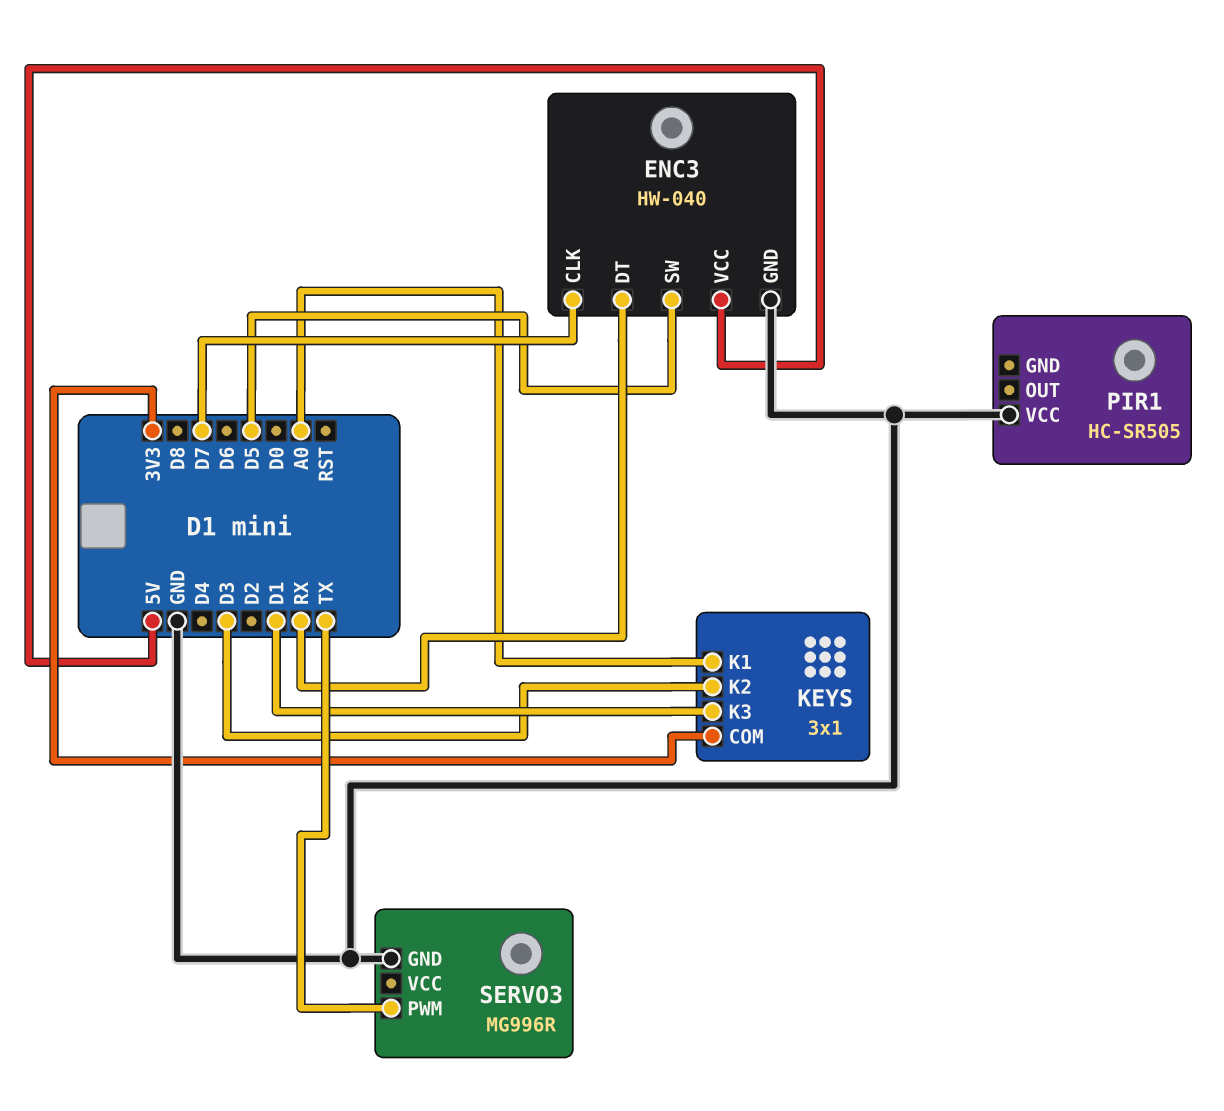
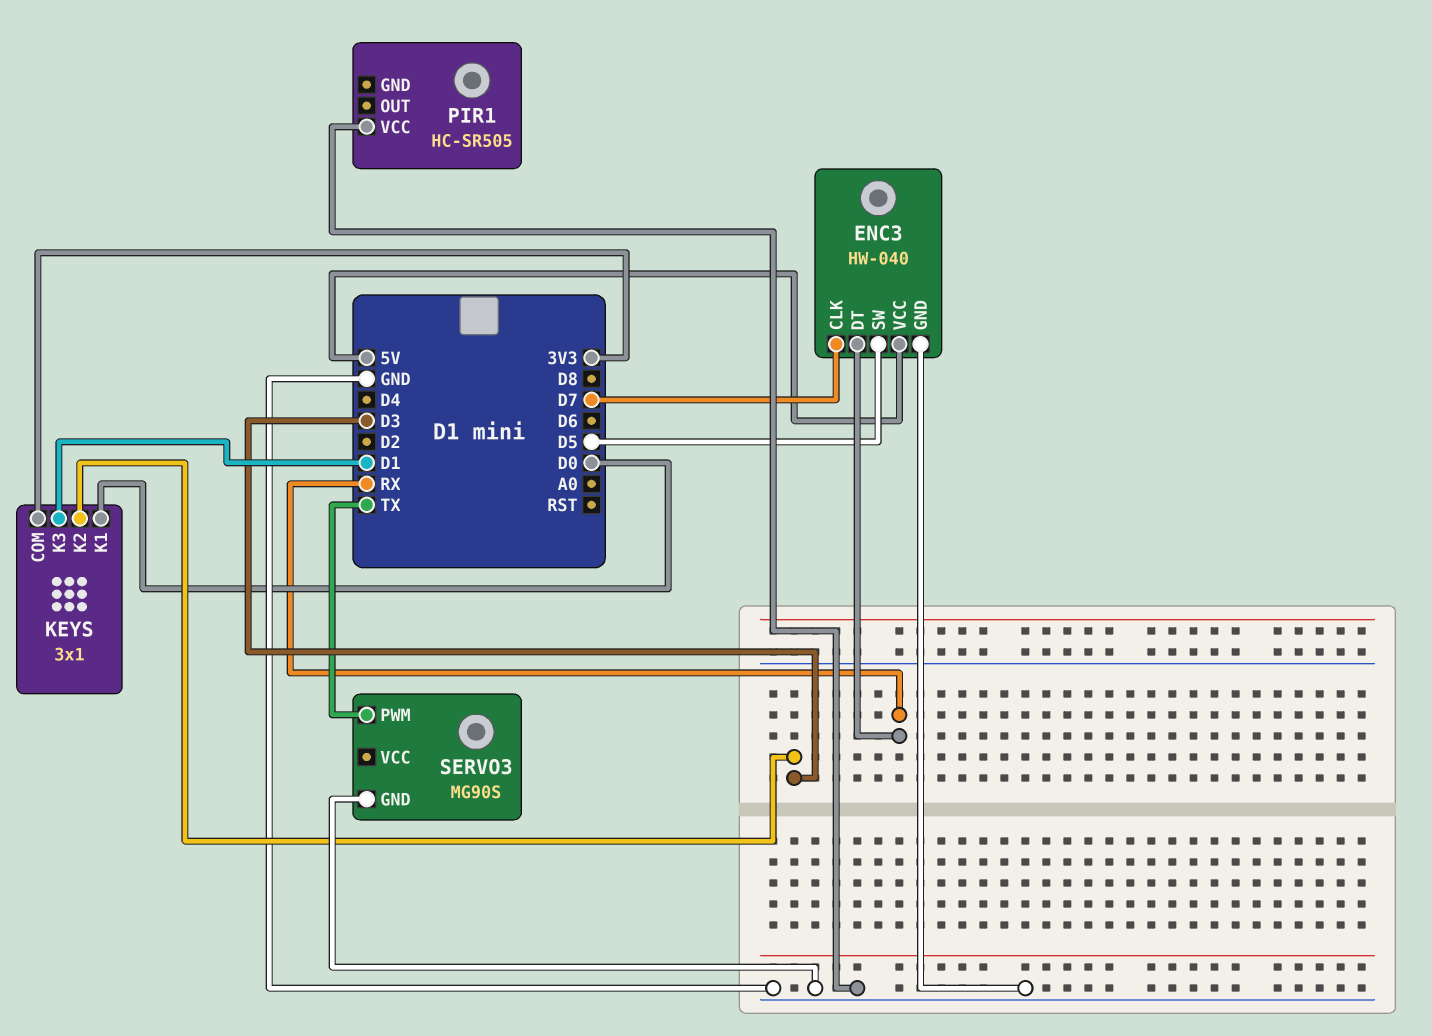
KEYS pin K1: A0 -> D0
SERVO3: MG996R -> MG90S

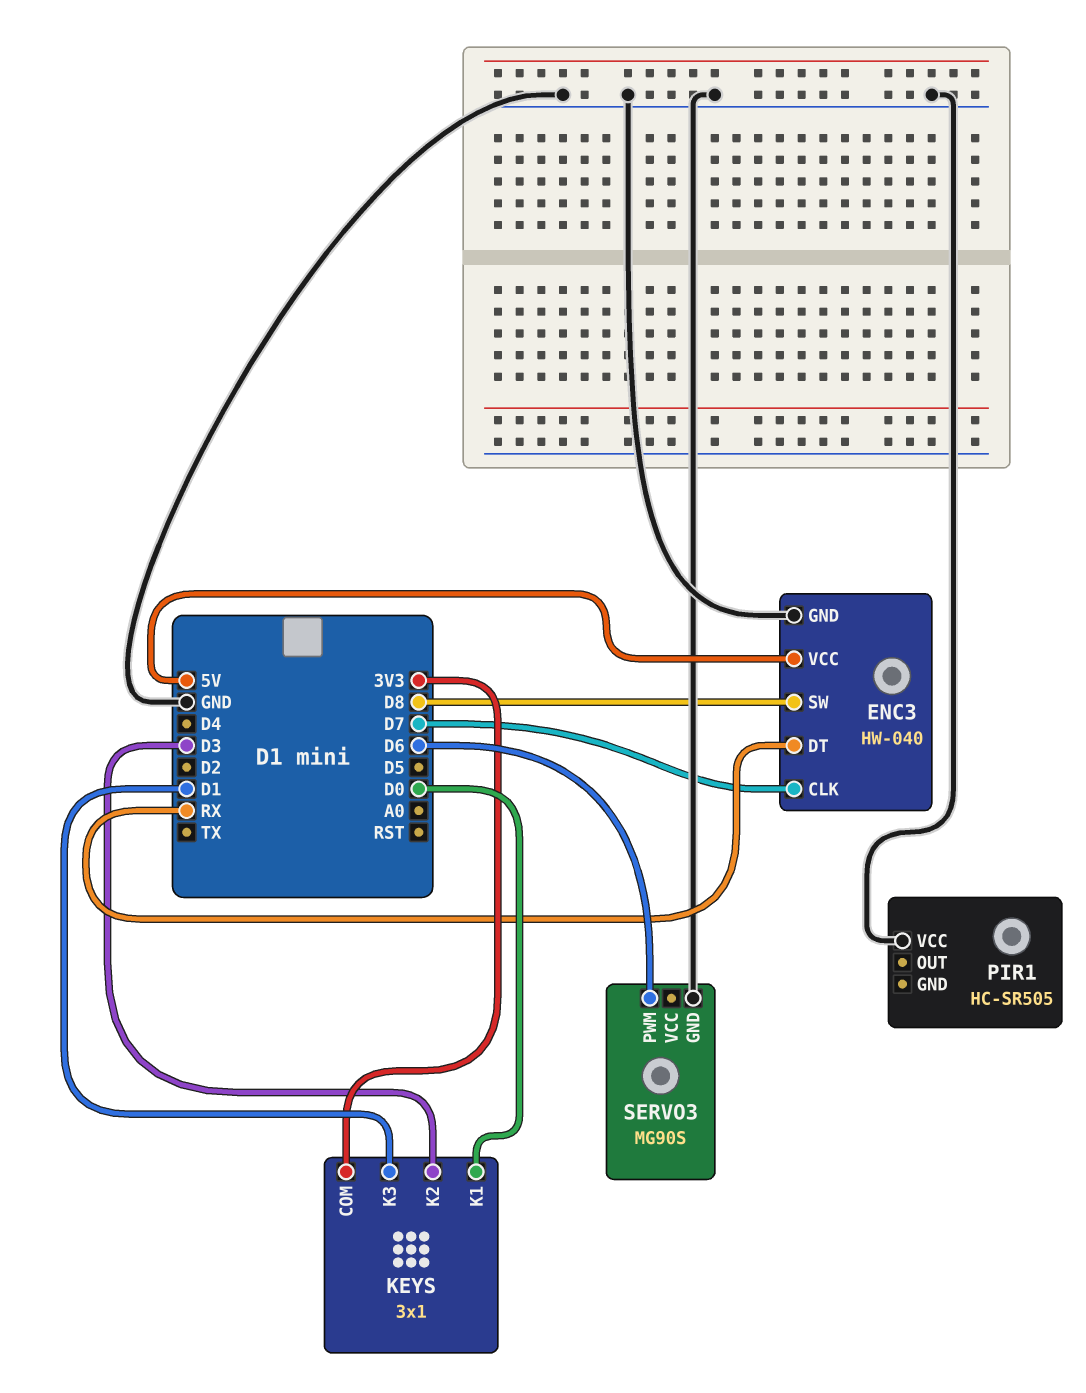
ENC3 pin SW: D5 -> D8
SERVO3 pin PWM: TX -> D6

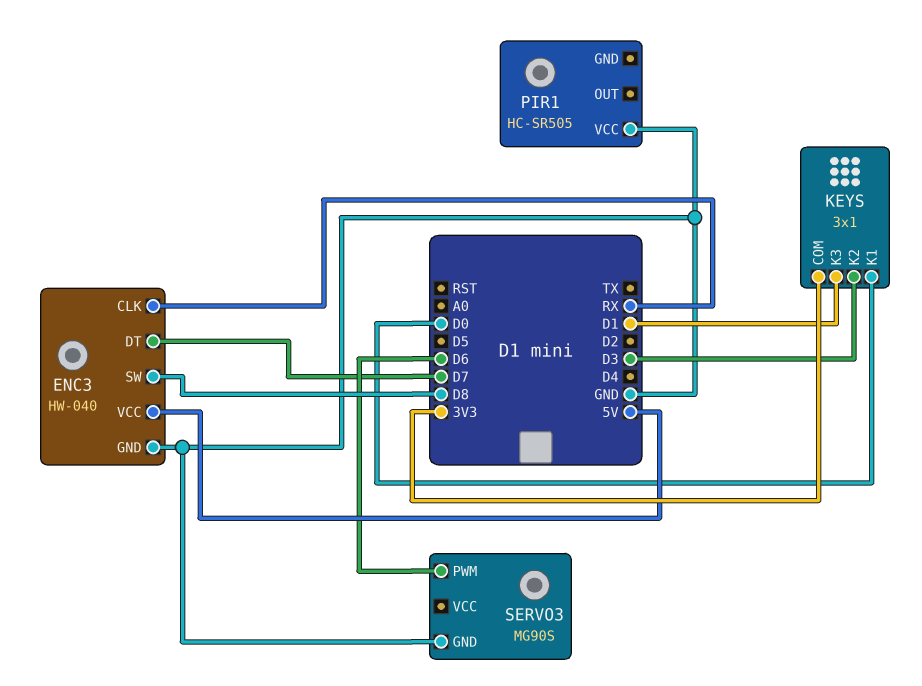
ENC3 pin CLK: D7 -> RX
ENC3 pin DT: RX -> D7

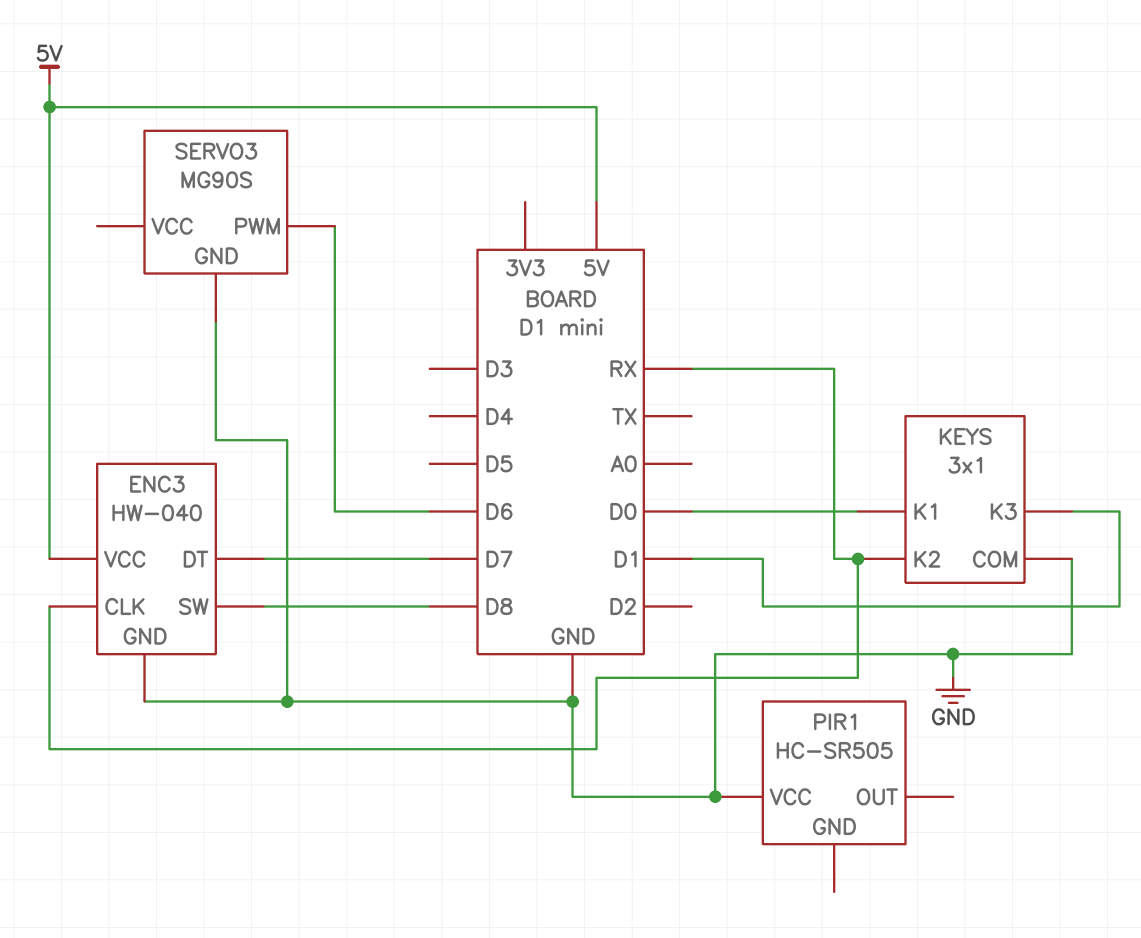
KEYS pin COM: 3V3 -> GND
KEYS pin K2: D3 -> RX

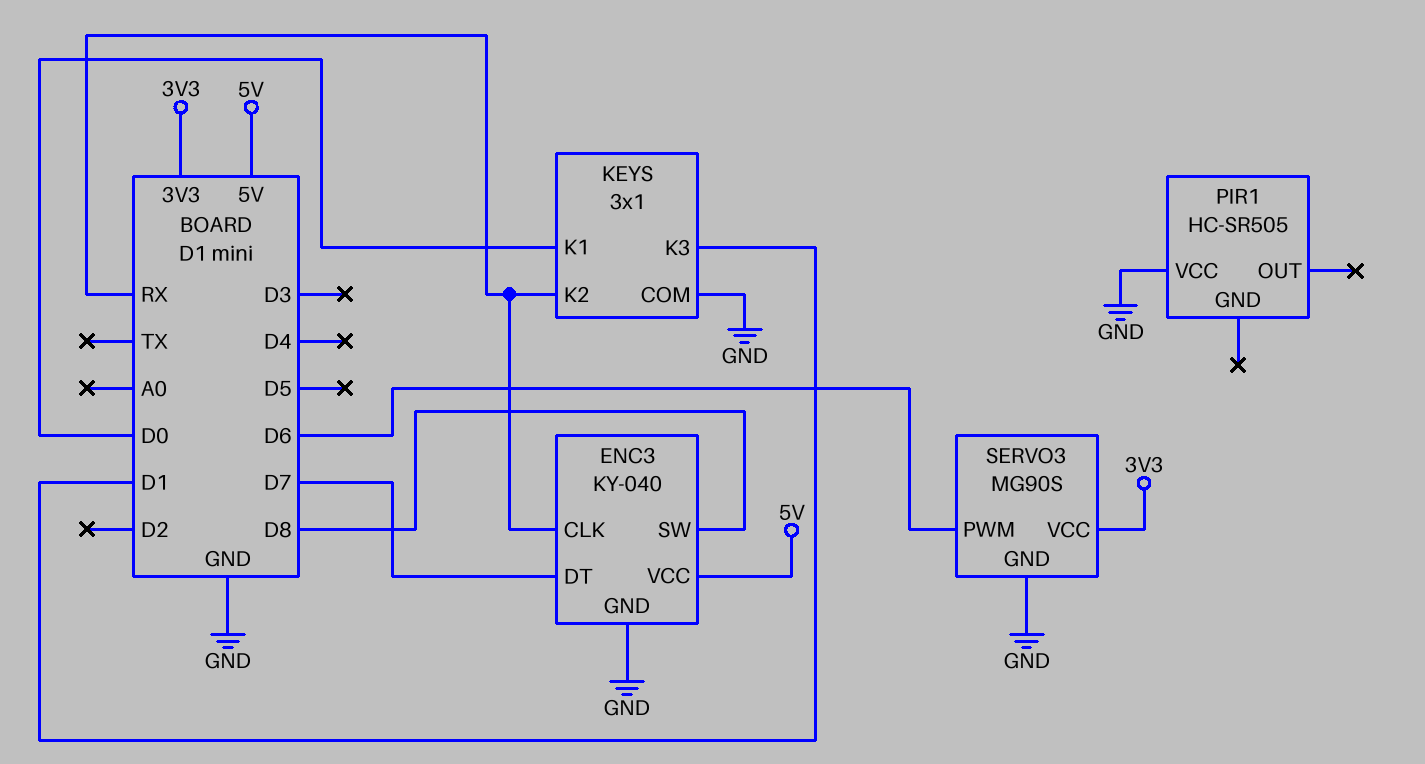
ENC3: HW-040 -> KY-040
SERVO3 pin VCC: none -> 3V3

